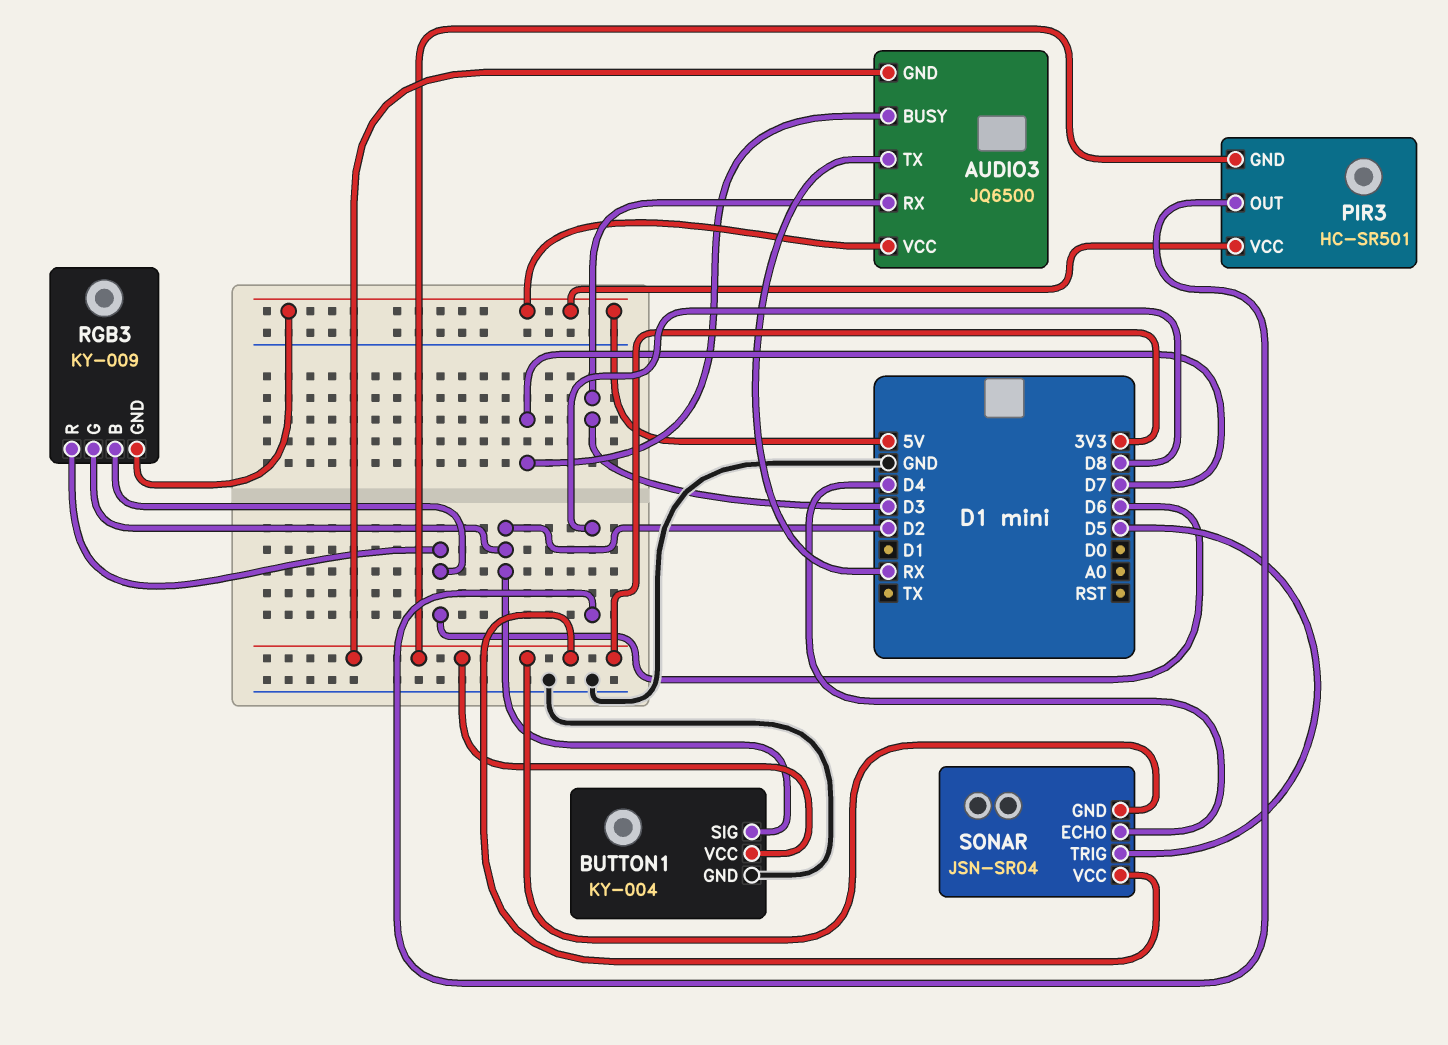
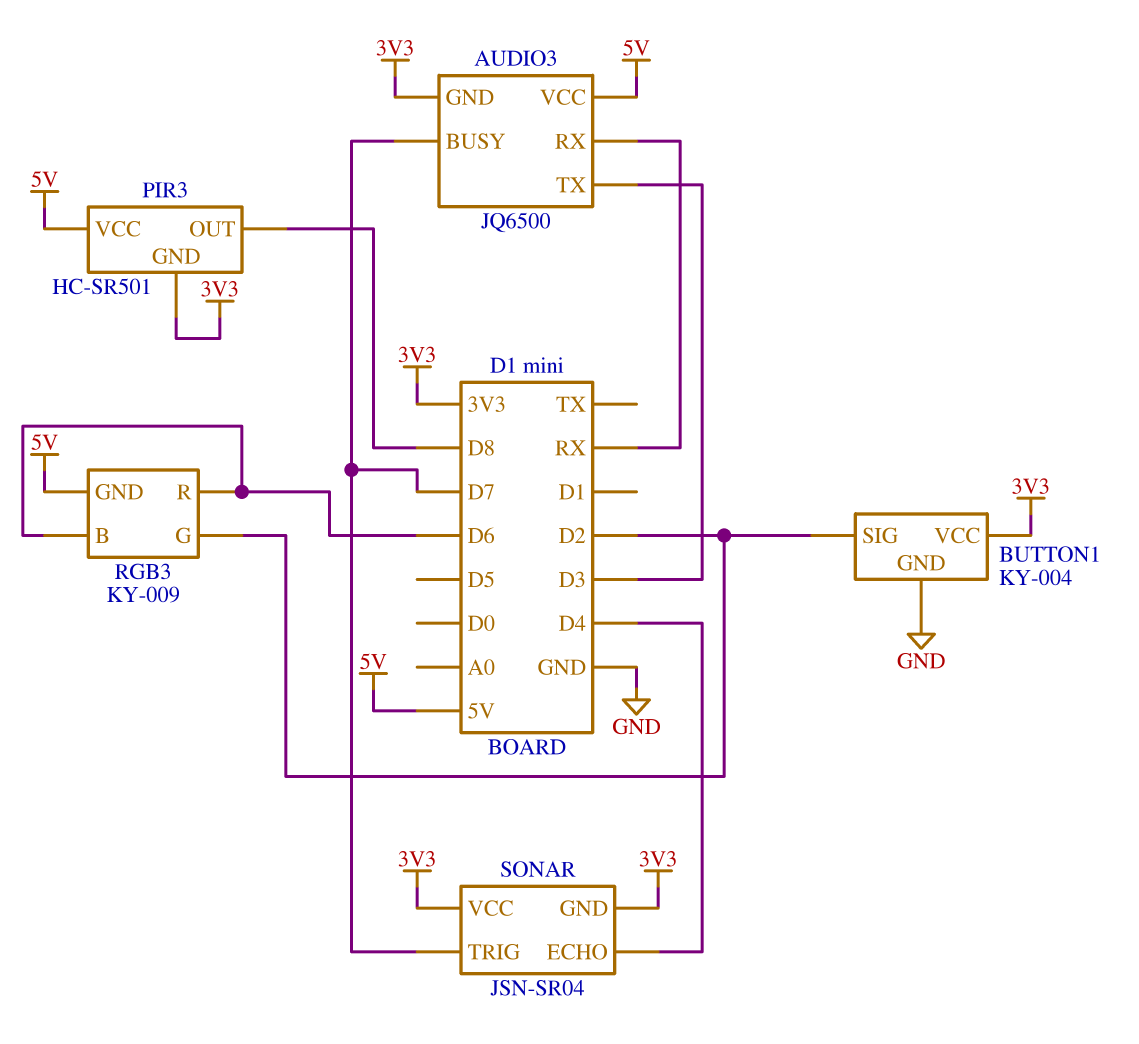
AUDIO3 pin RX: D3 -> RX
AUDIO3 pin TX: RX -> D3
SONAR pin TRIG: D5 -> D7

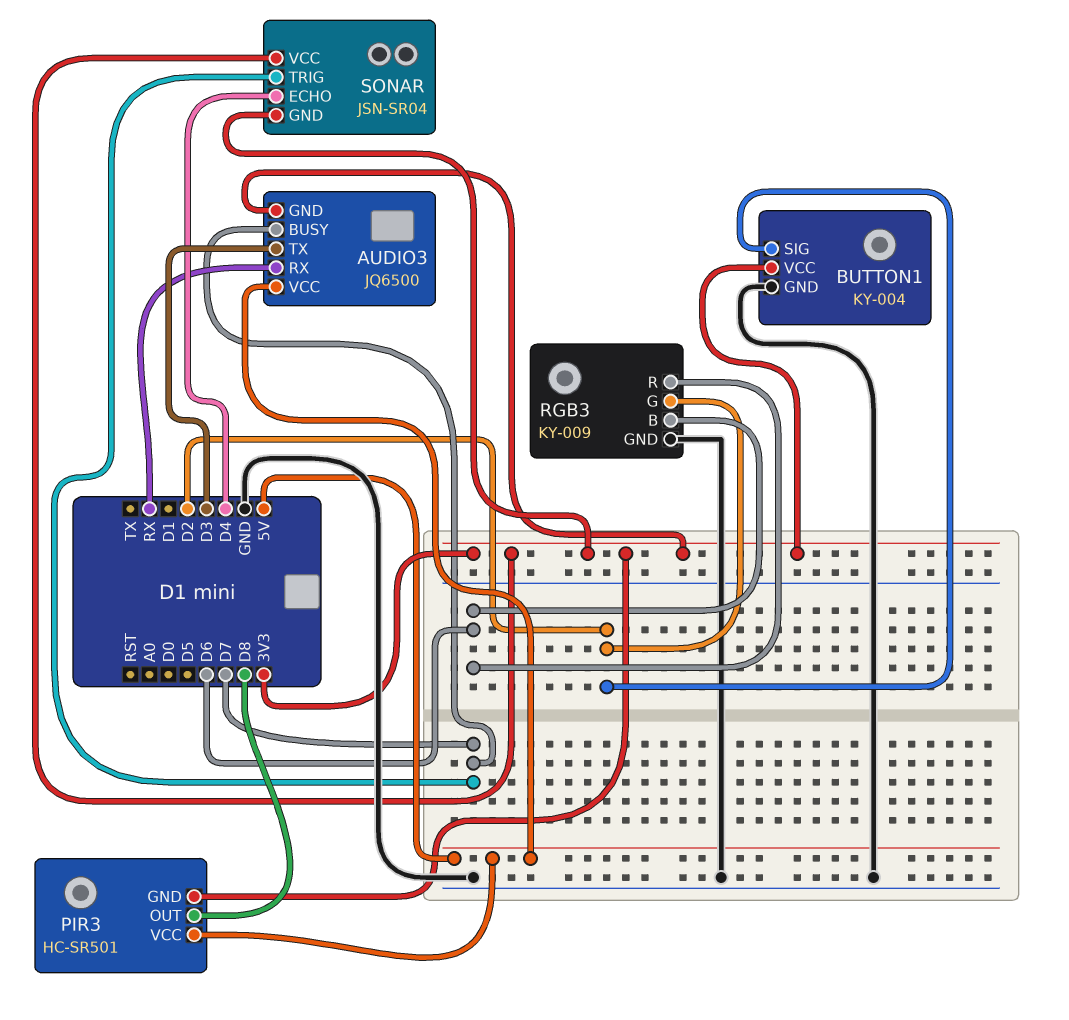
RGB3 pin GND: 5V -> GND

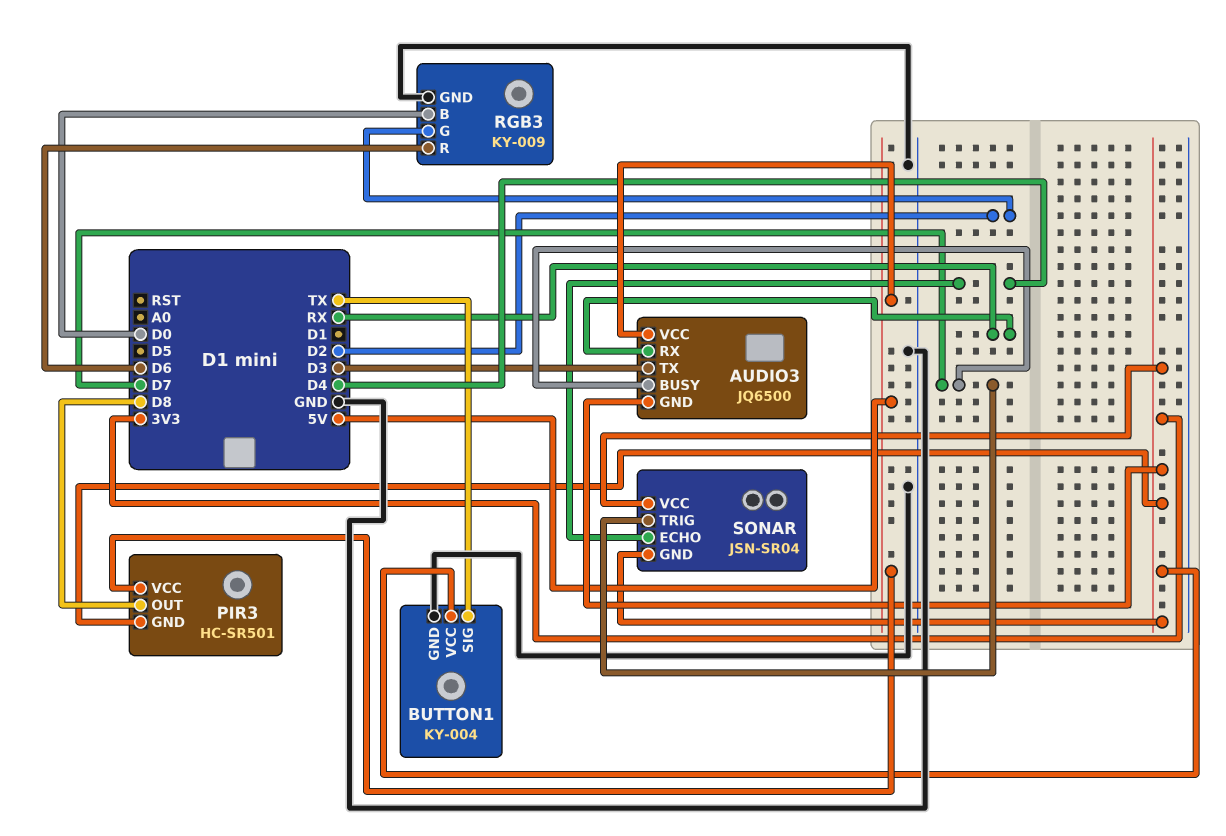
BUTTON1 pin SIG: D2 -> TX
RGB3 pin B: D6 -> D0

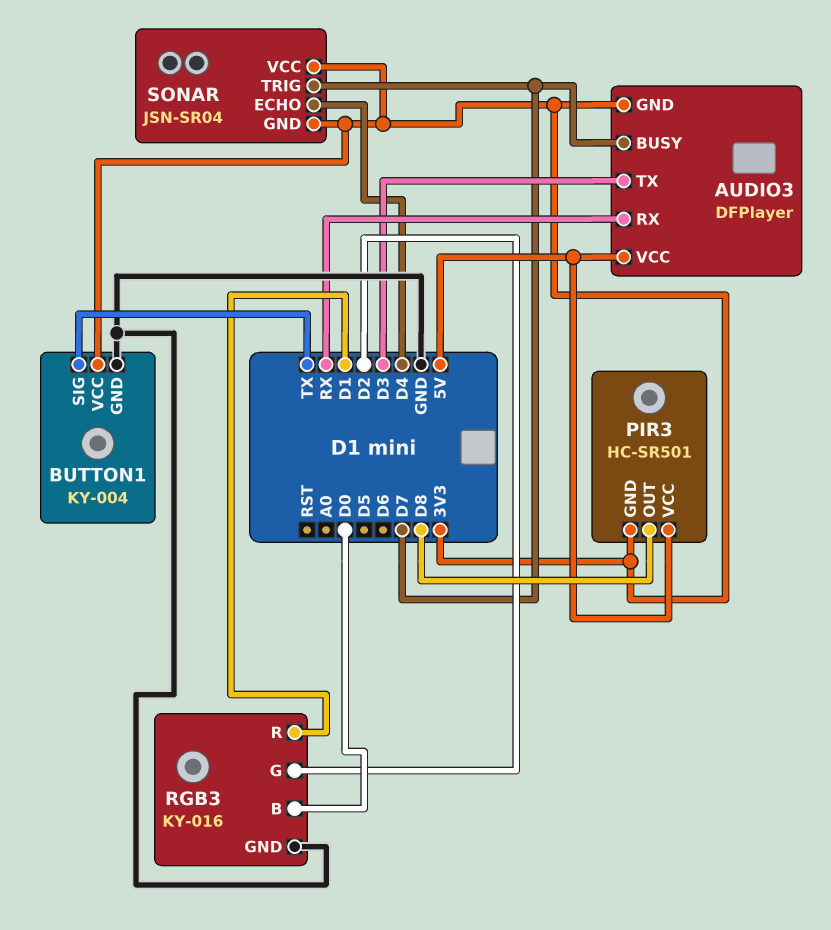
AUDIO3: JQ6500 -> DFPlayer
RGB3: KY-009 -> KY-016
RGB3 pin R: D6 -> D1

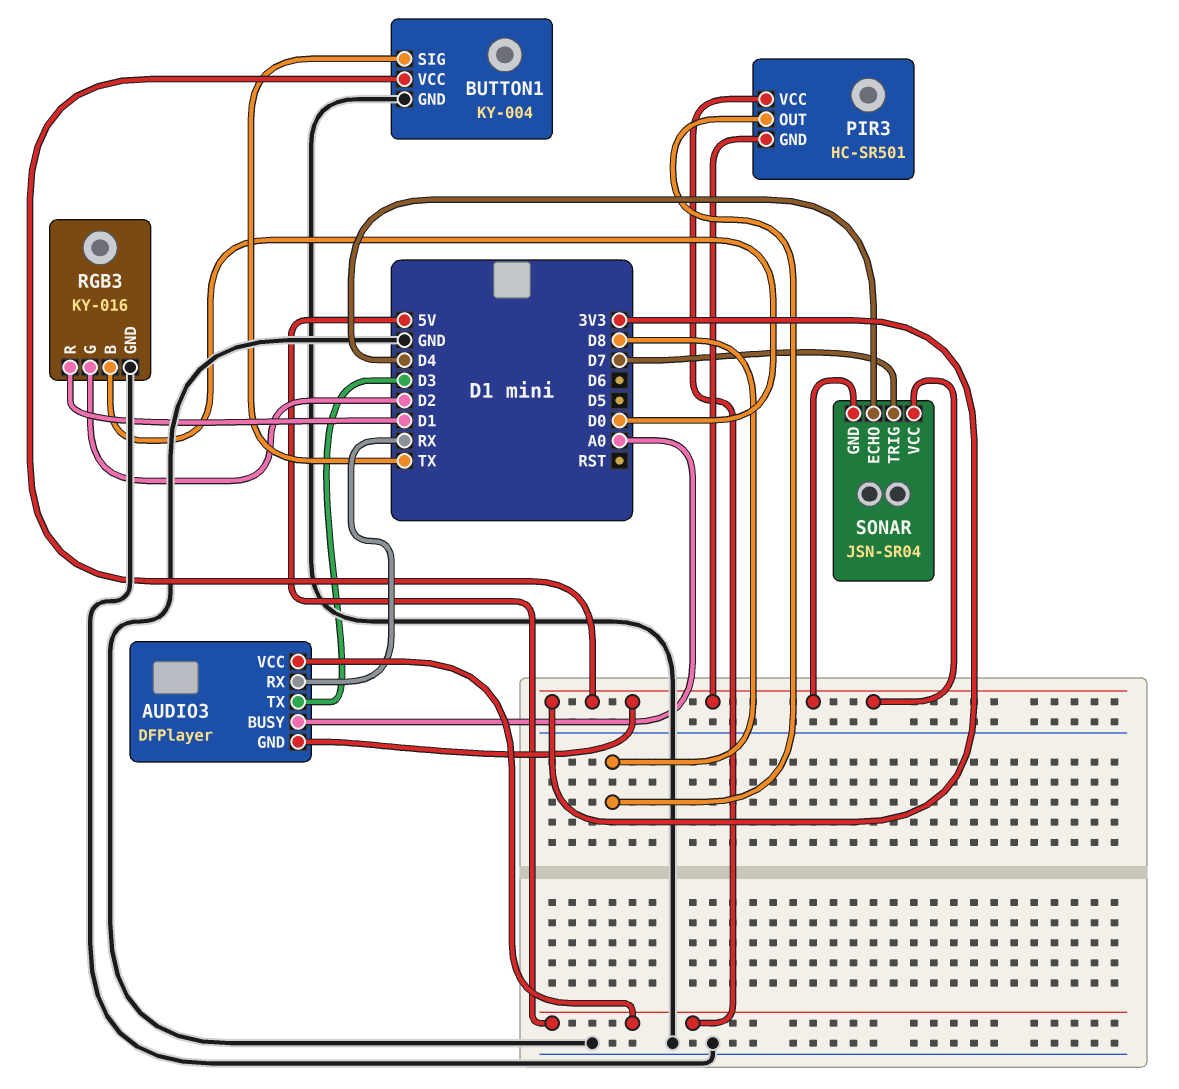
AUDIO3 pin BUSY: D7 -> A0

